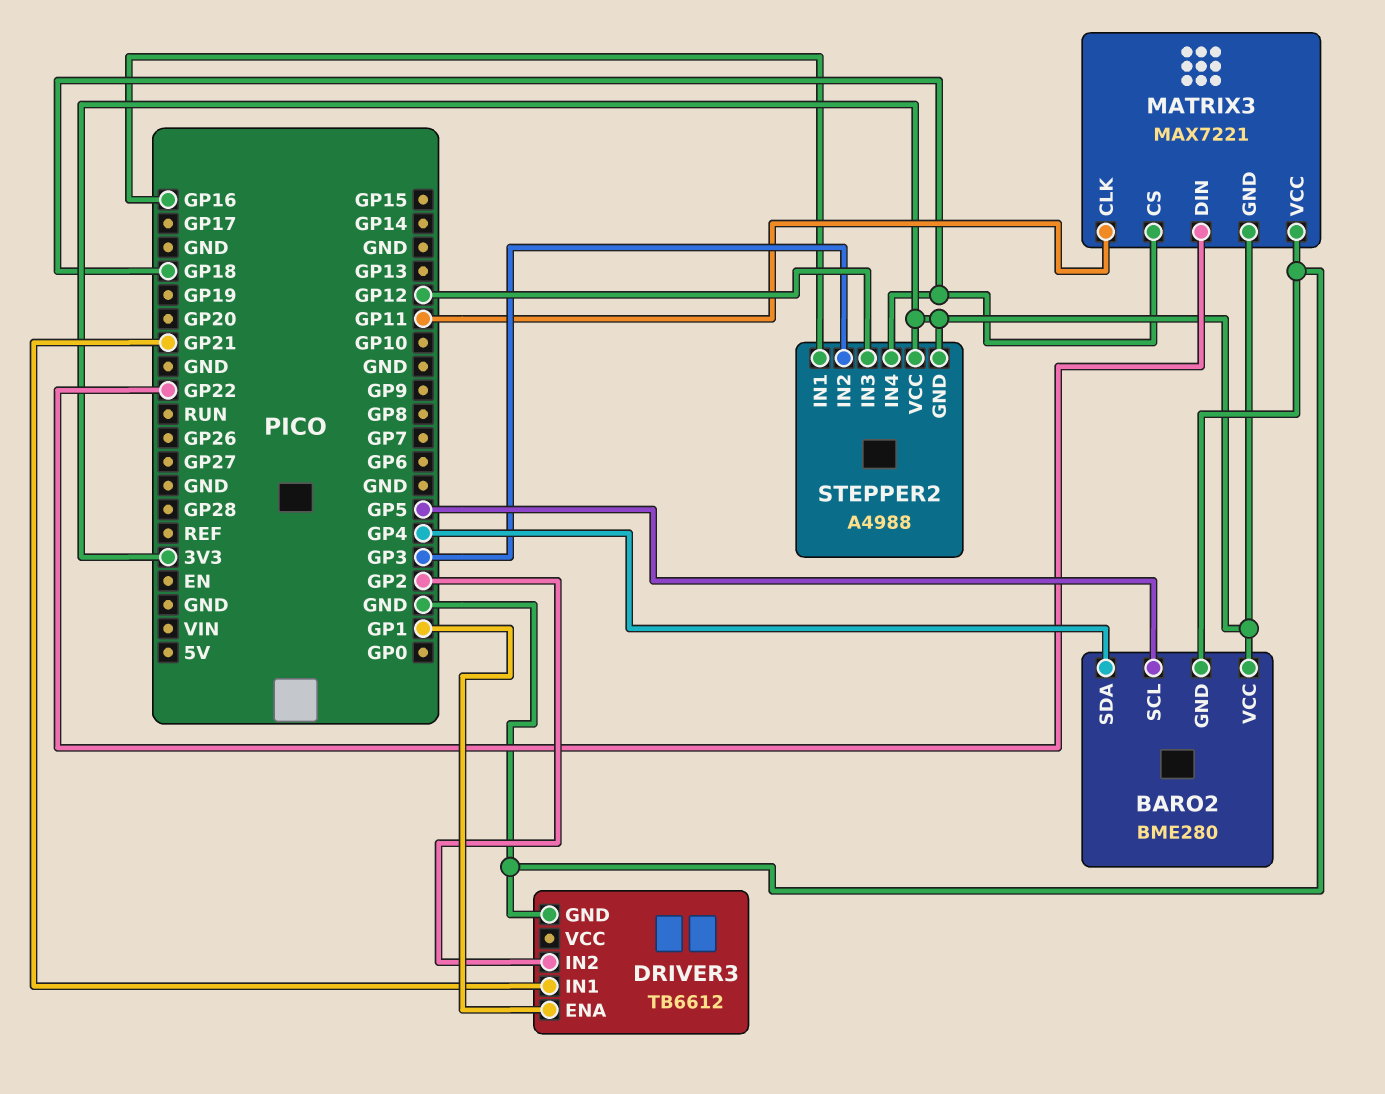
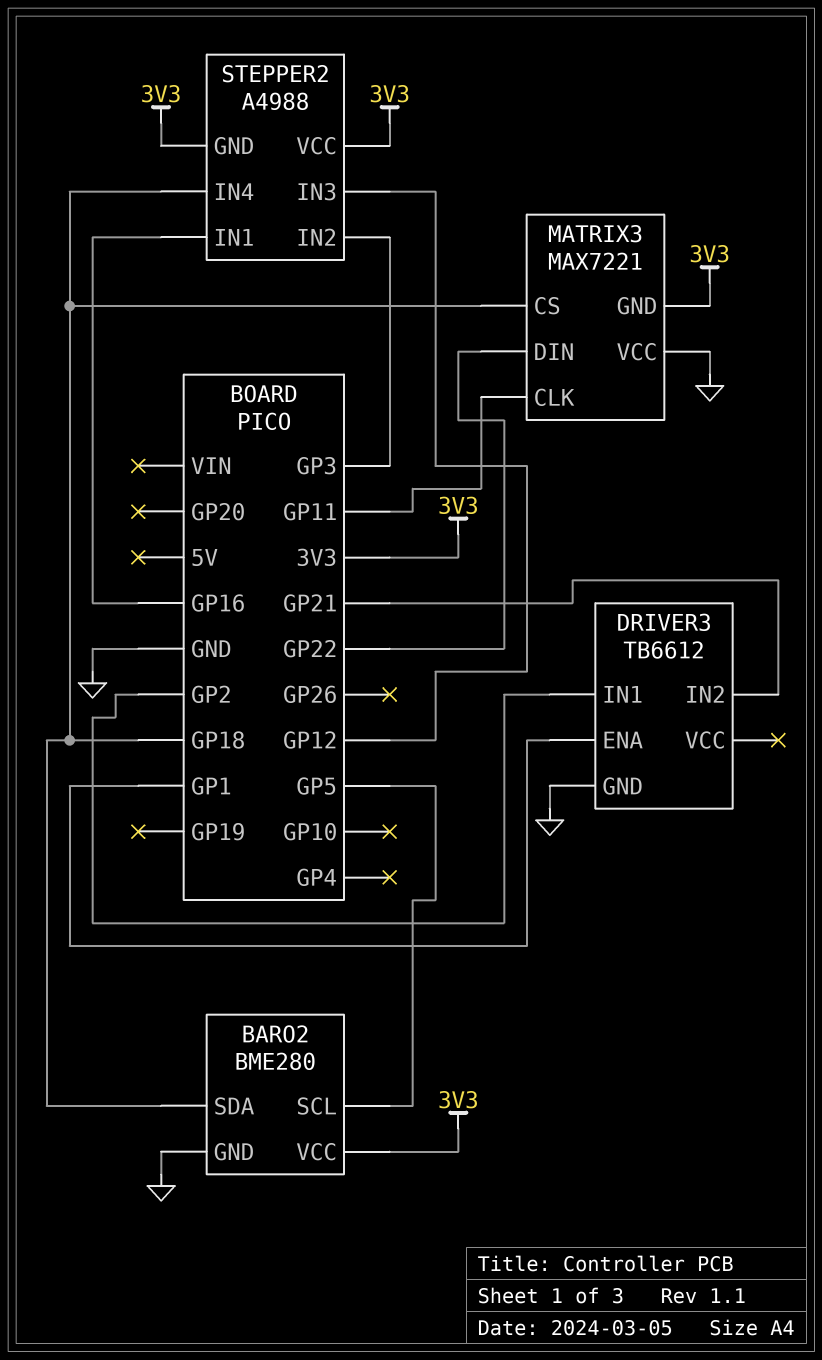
BARO2 pin SDA: GP4 -> GP18
DRIVER3 pin IN1: GP21 -> GP2
DRIVER3 pin IN2: GP2 -> GP21

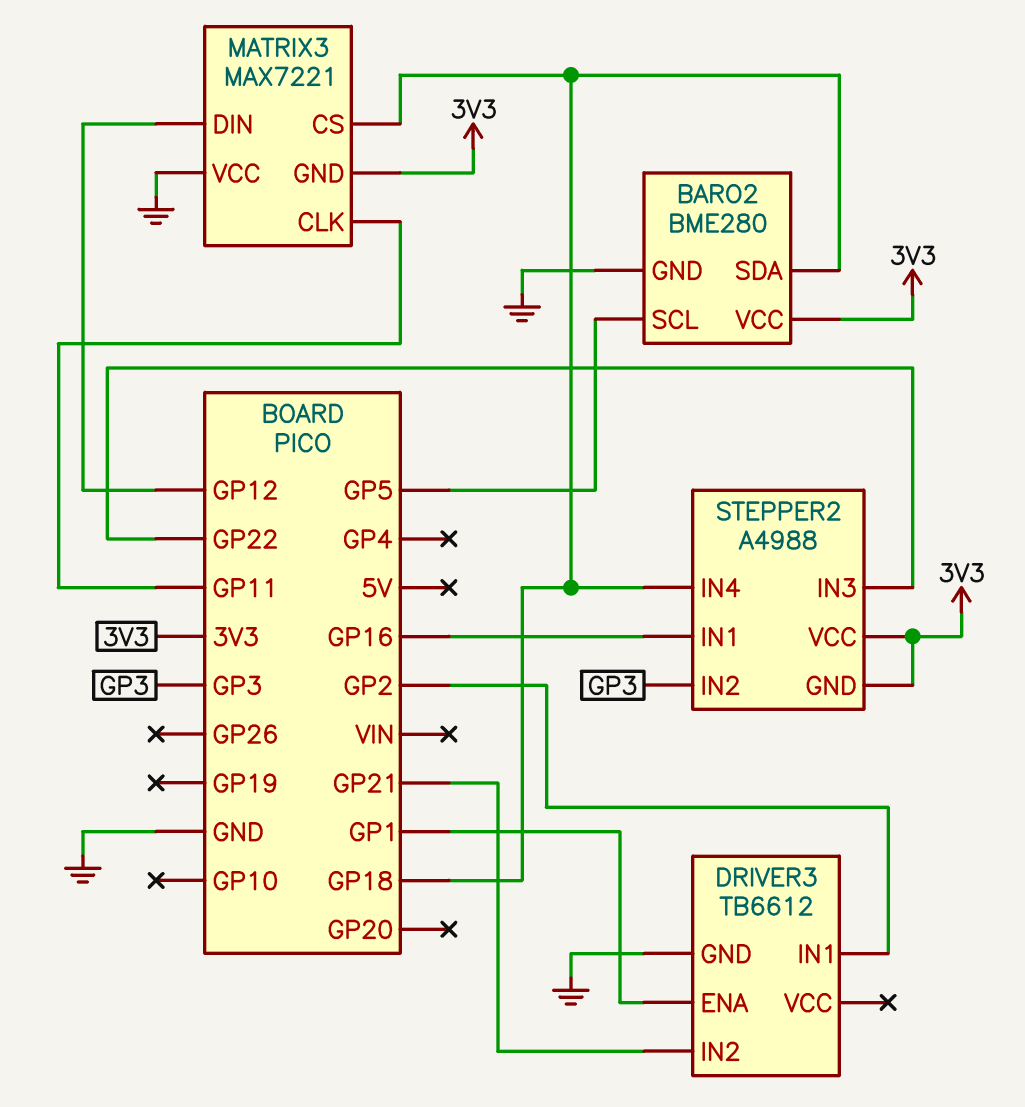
MATRIX3 pin DIN: GP22 -> GP12
STEPPER2 pin IN3: GP12 -> GP22

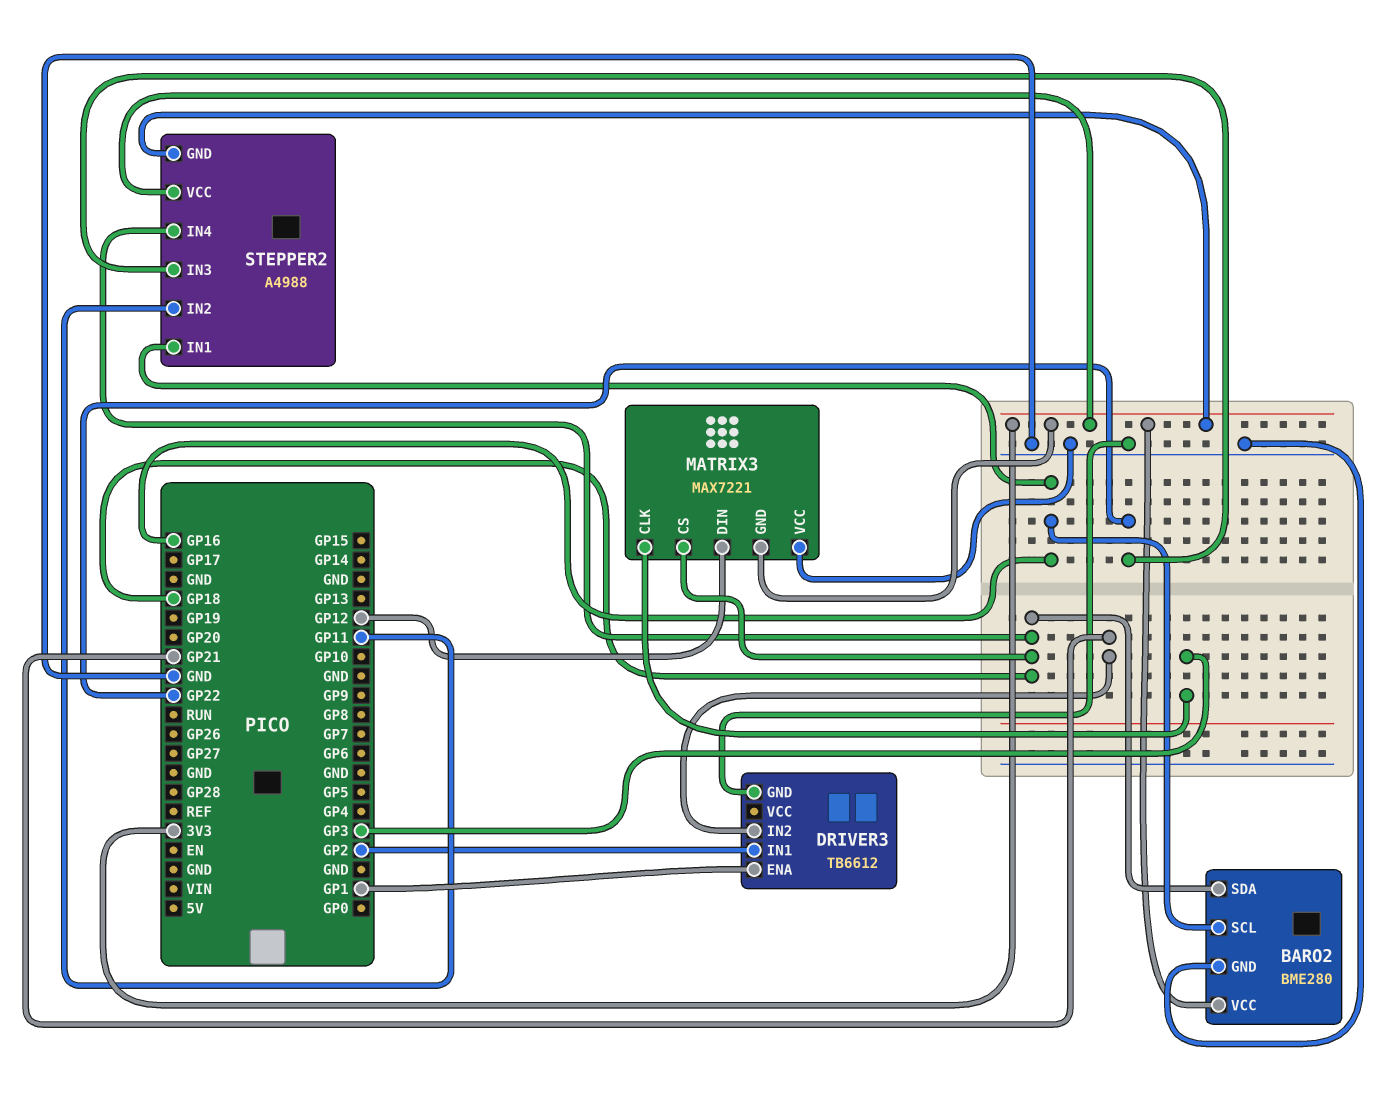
BARO2 pin SCL: GP5 -> GP16
MATRIX3 pin CLK: GP11 -> GP3
STEPPER2 pin IN2: GP3 -> GP11

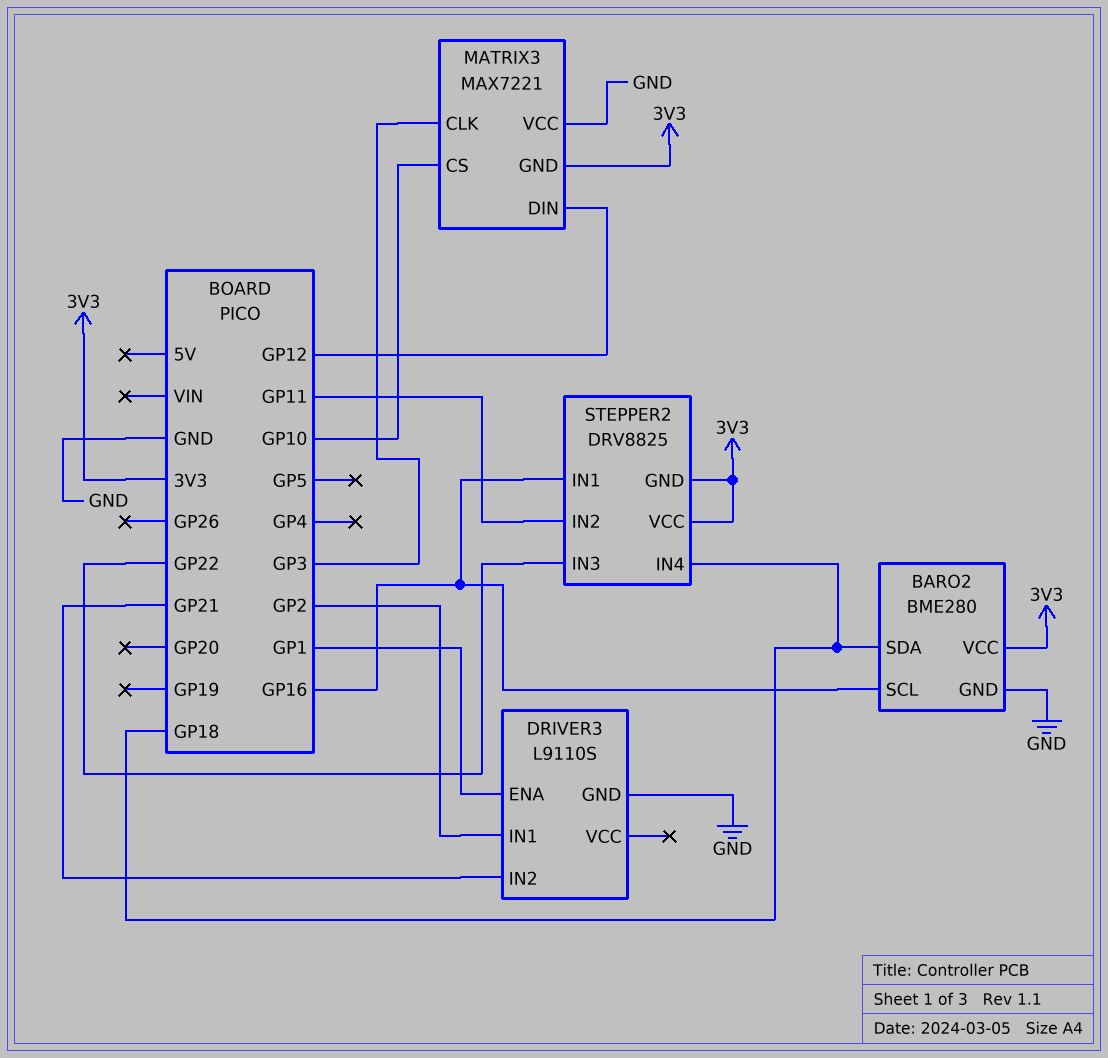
DRIVER3: TB6612 -> L9110S
MATRIX3 pin CS: GP18 -> GP10
STEPPER2: A4988 -> DRV8825

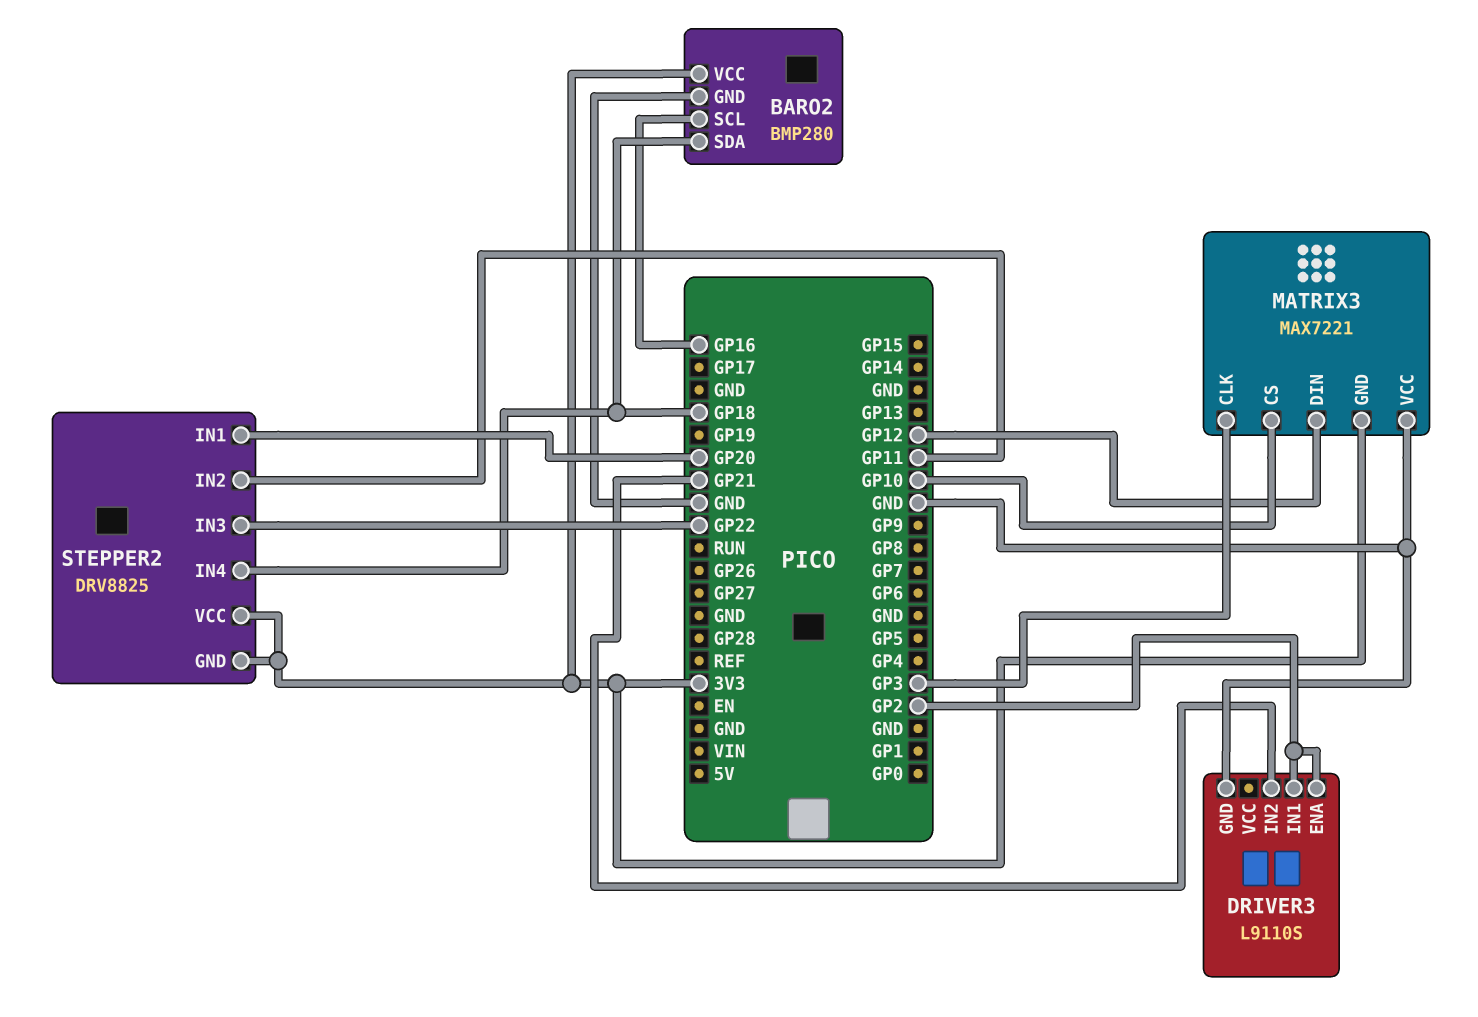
BARO2: BME280 -> BMP280
DRIVER3 pin ENA: GP1 -> GP2
STEPPER2 pin IN1: GP16 -> GP20

